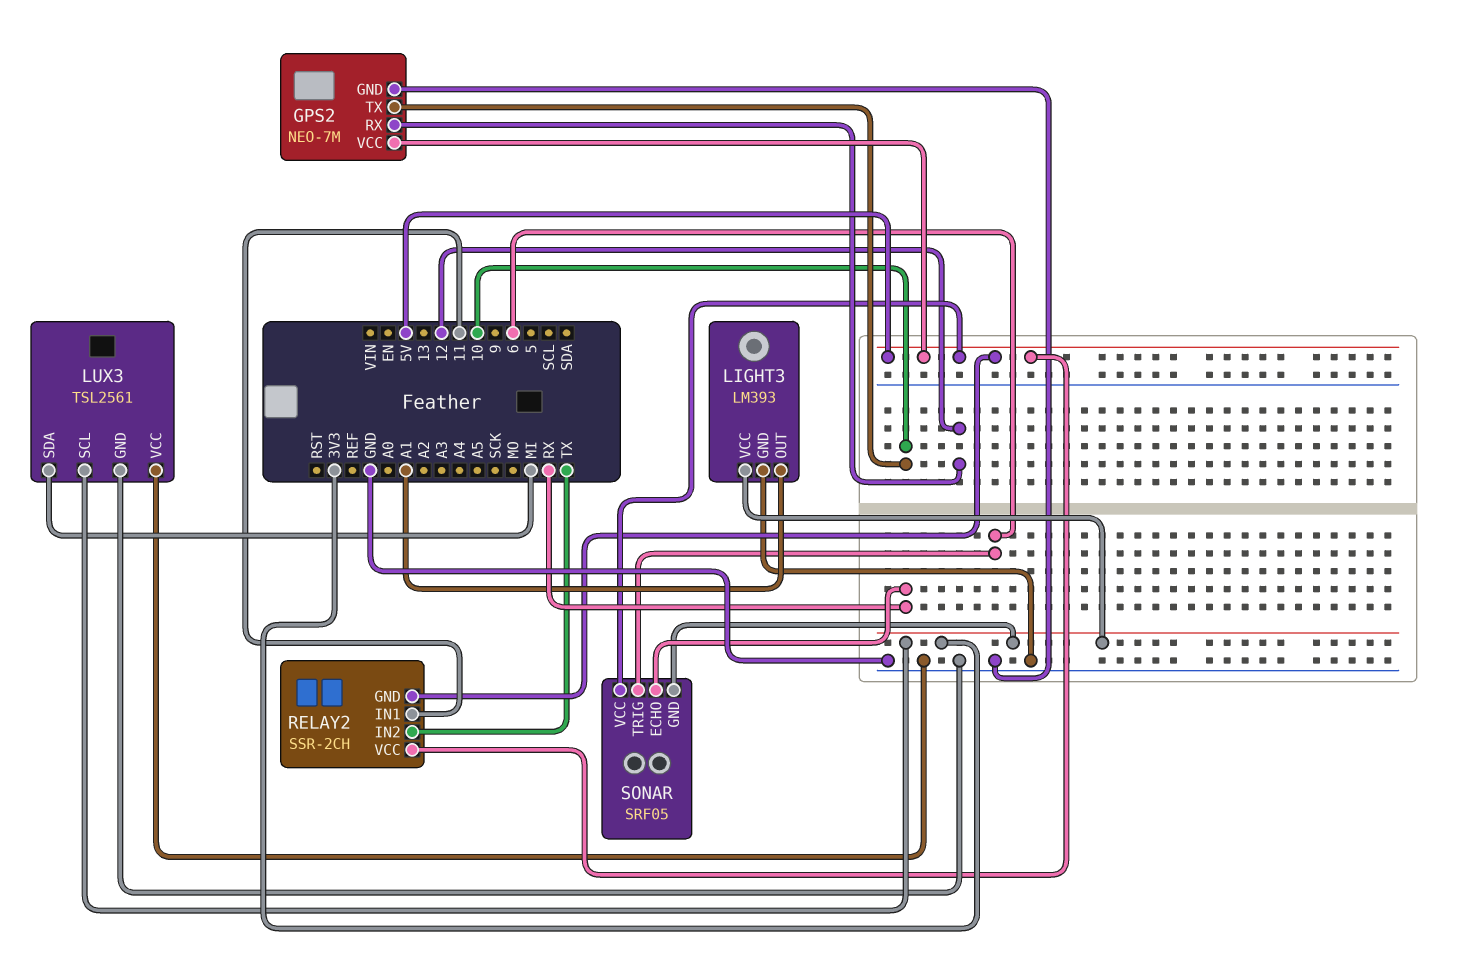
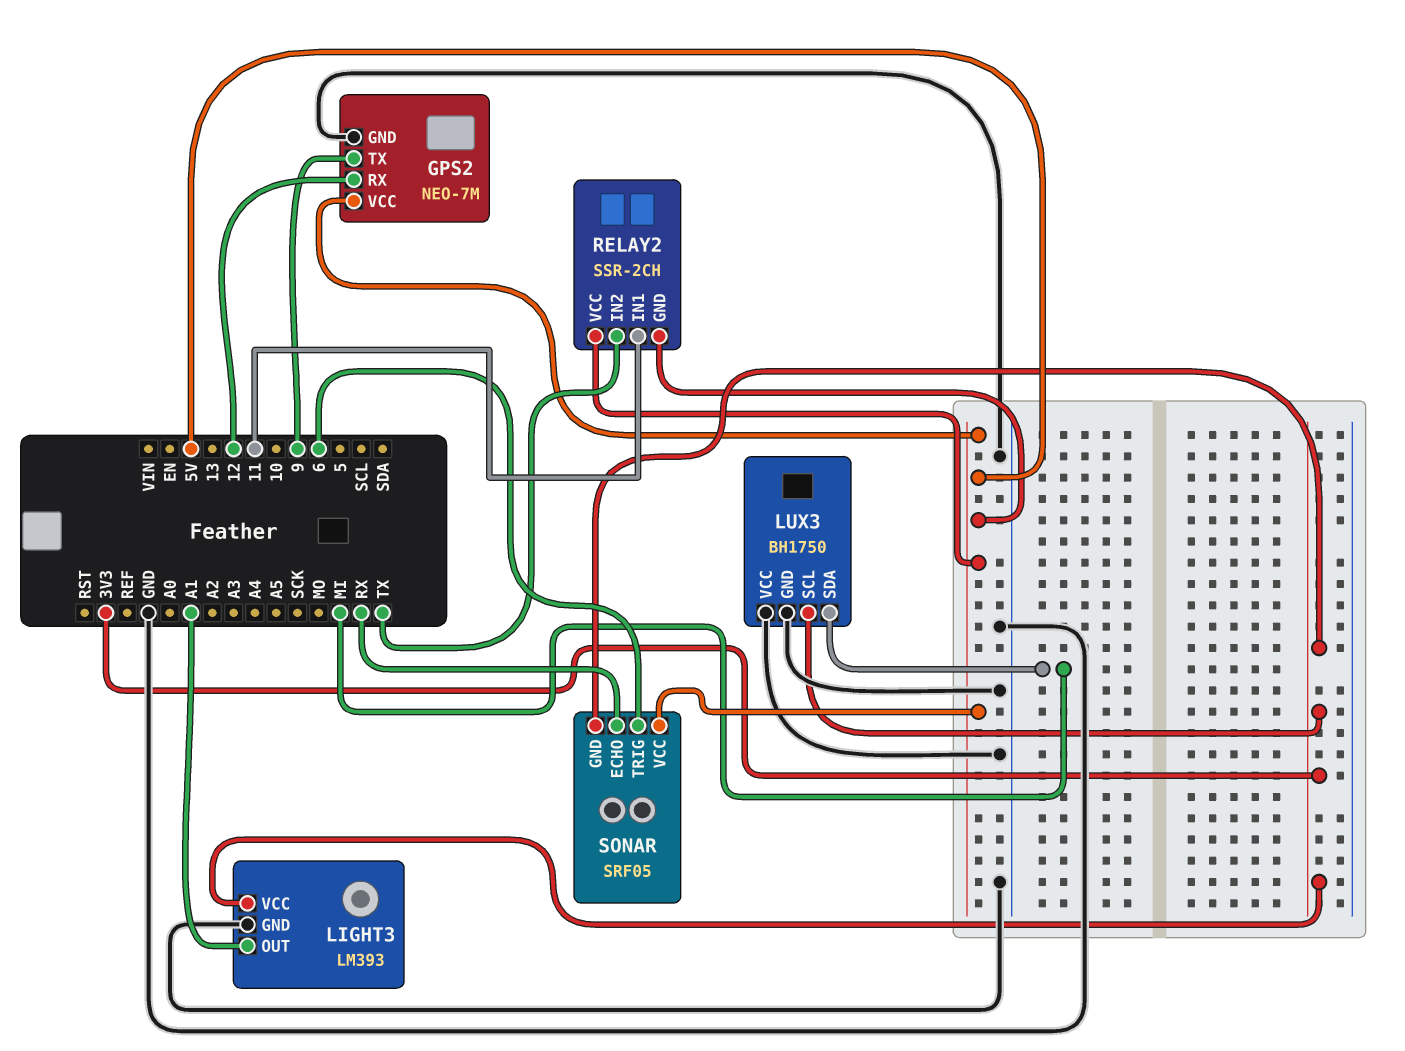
GPS2 pin TX: 10 -> 9
LUX3: TSL2561 -> BH1750

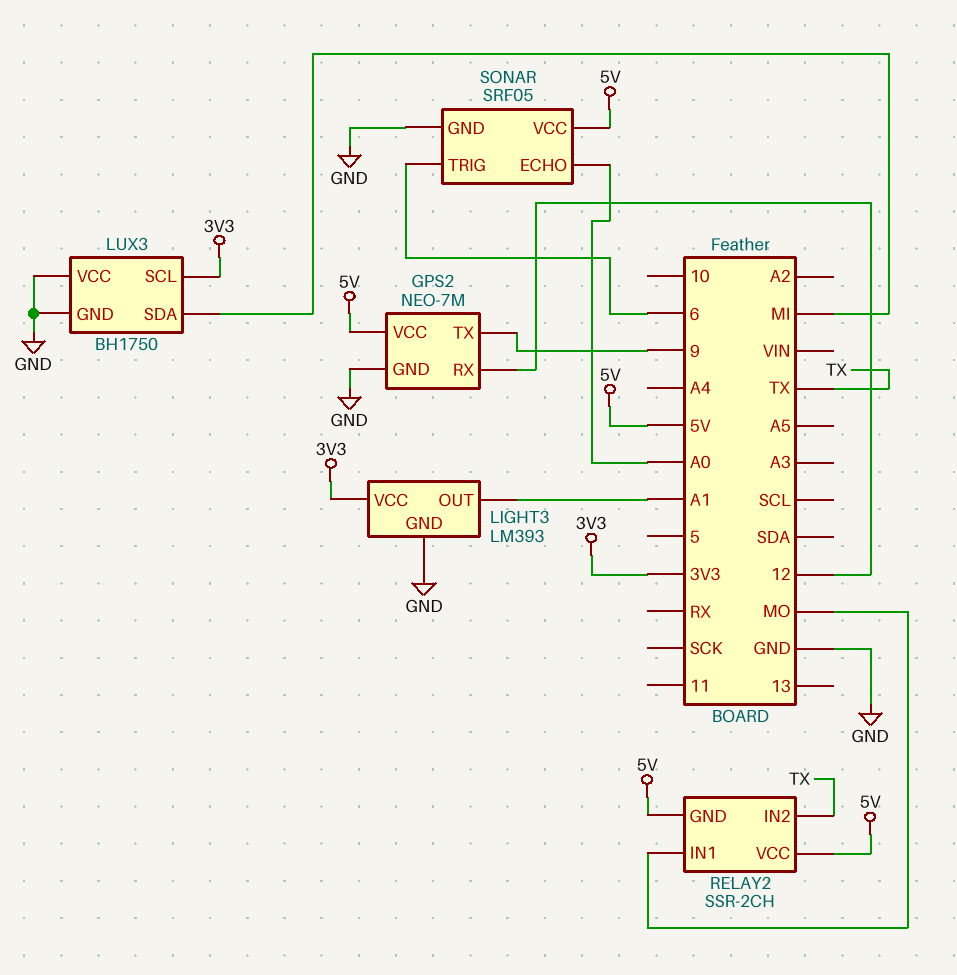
RELAY2 pin IN1: 11 -> MO
SONAR pin ECHO: RX -> A0
SONAR pin GND: 3V3 -> GND

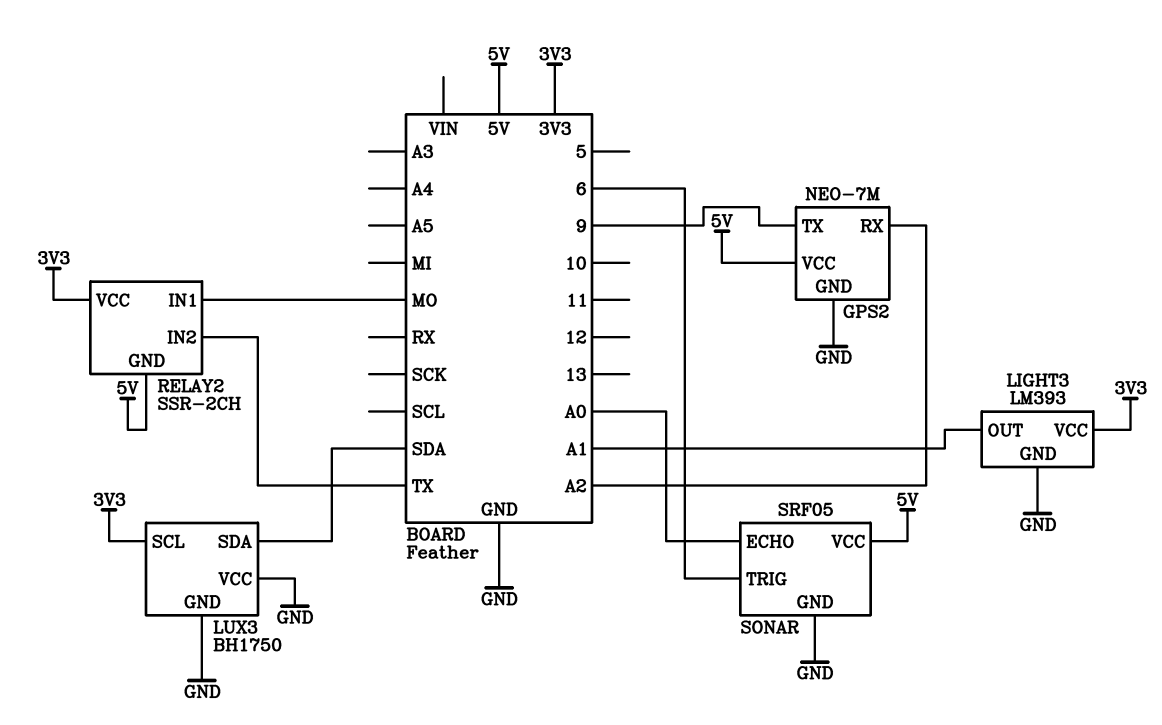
GPS2 pin RX: 12 -> A2
LUX3 pin SDA: MI -> SDA
RELAY2 pin VCC: 5V -> 3V3

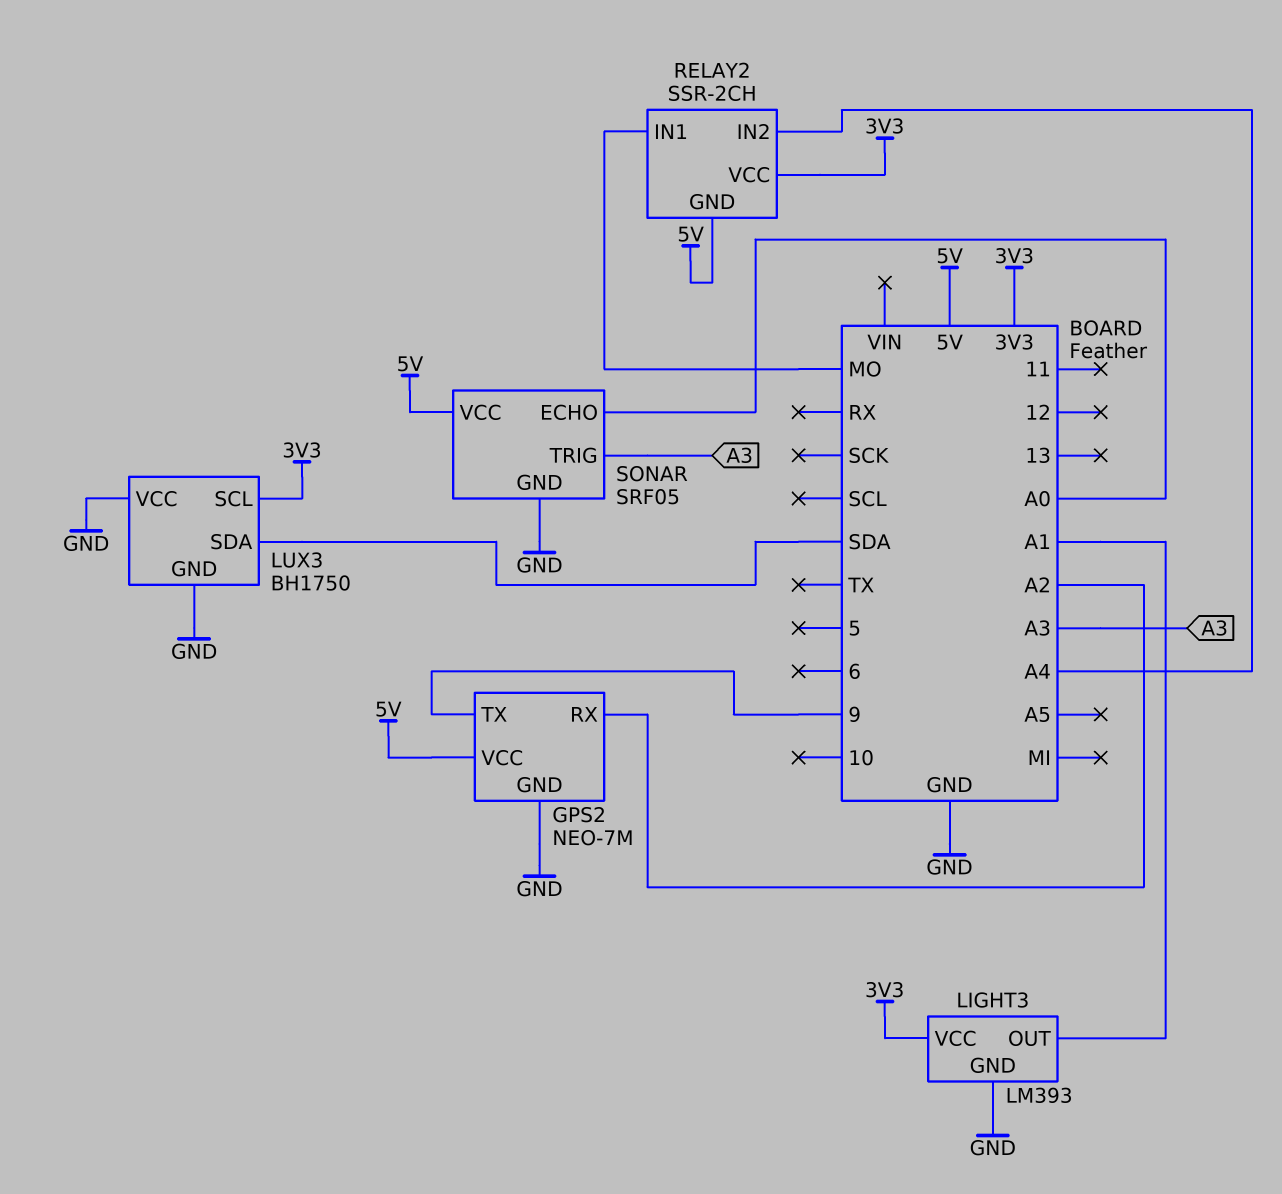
RELAY2 pin IN2: TX -> A4
SONAR pin TRIG: 6 -> A3

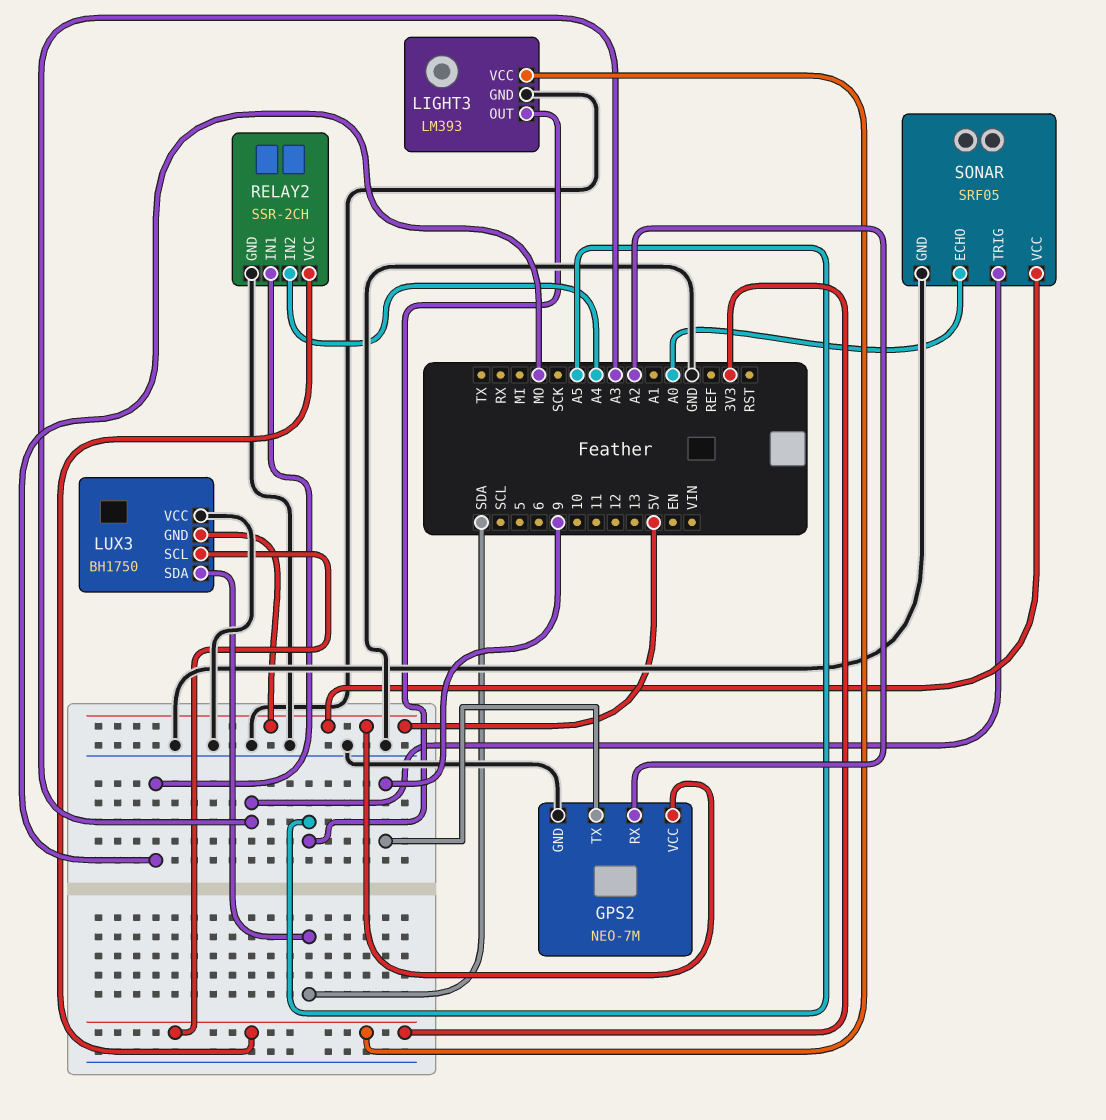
LIGHT3 pin OUT: A1 -> A5
LUX3 pin GND: GND -> 5V
RELAY2 pin GND: 5V -> GND

